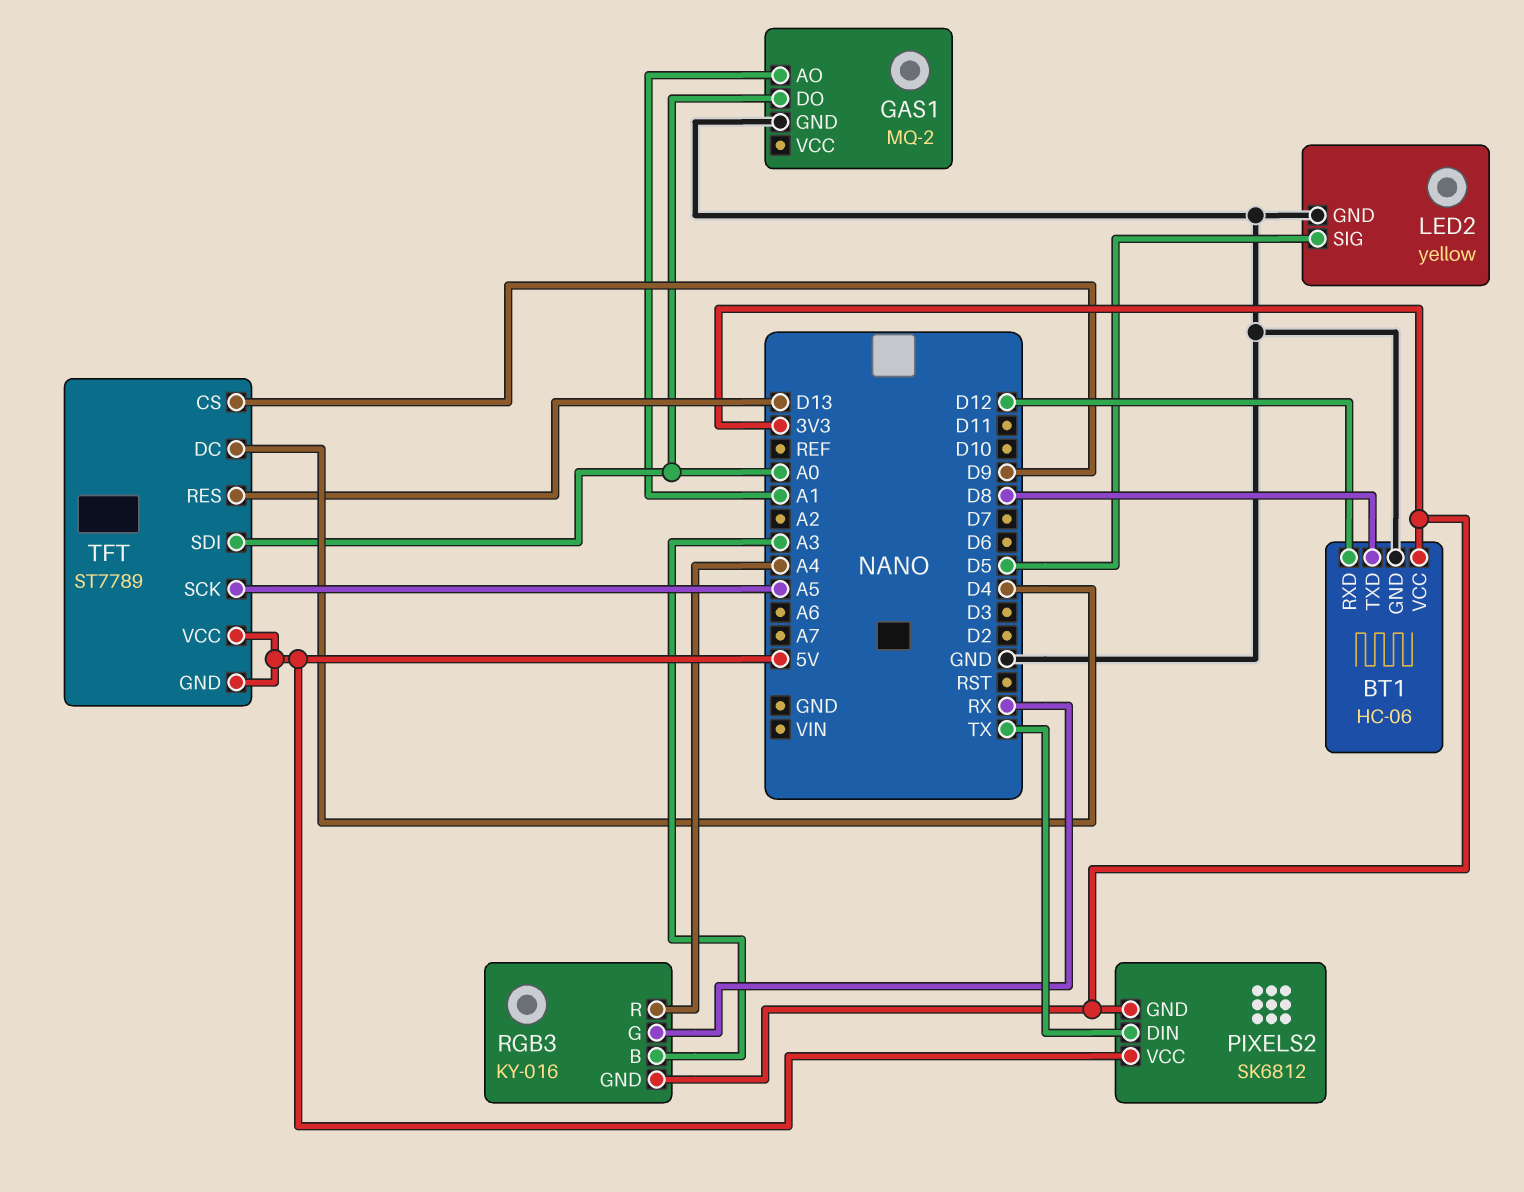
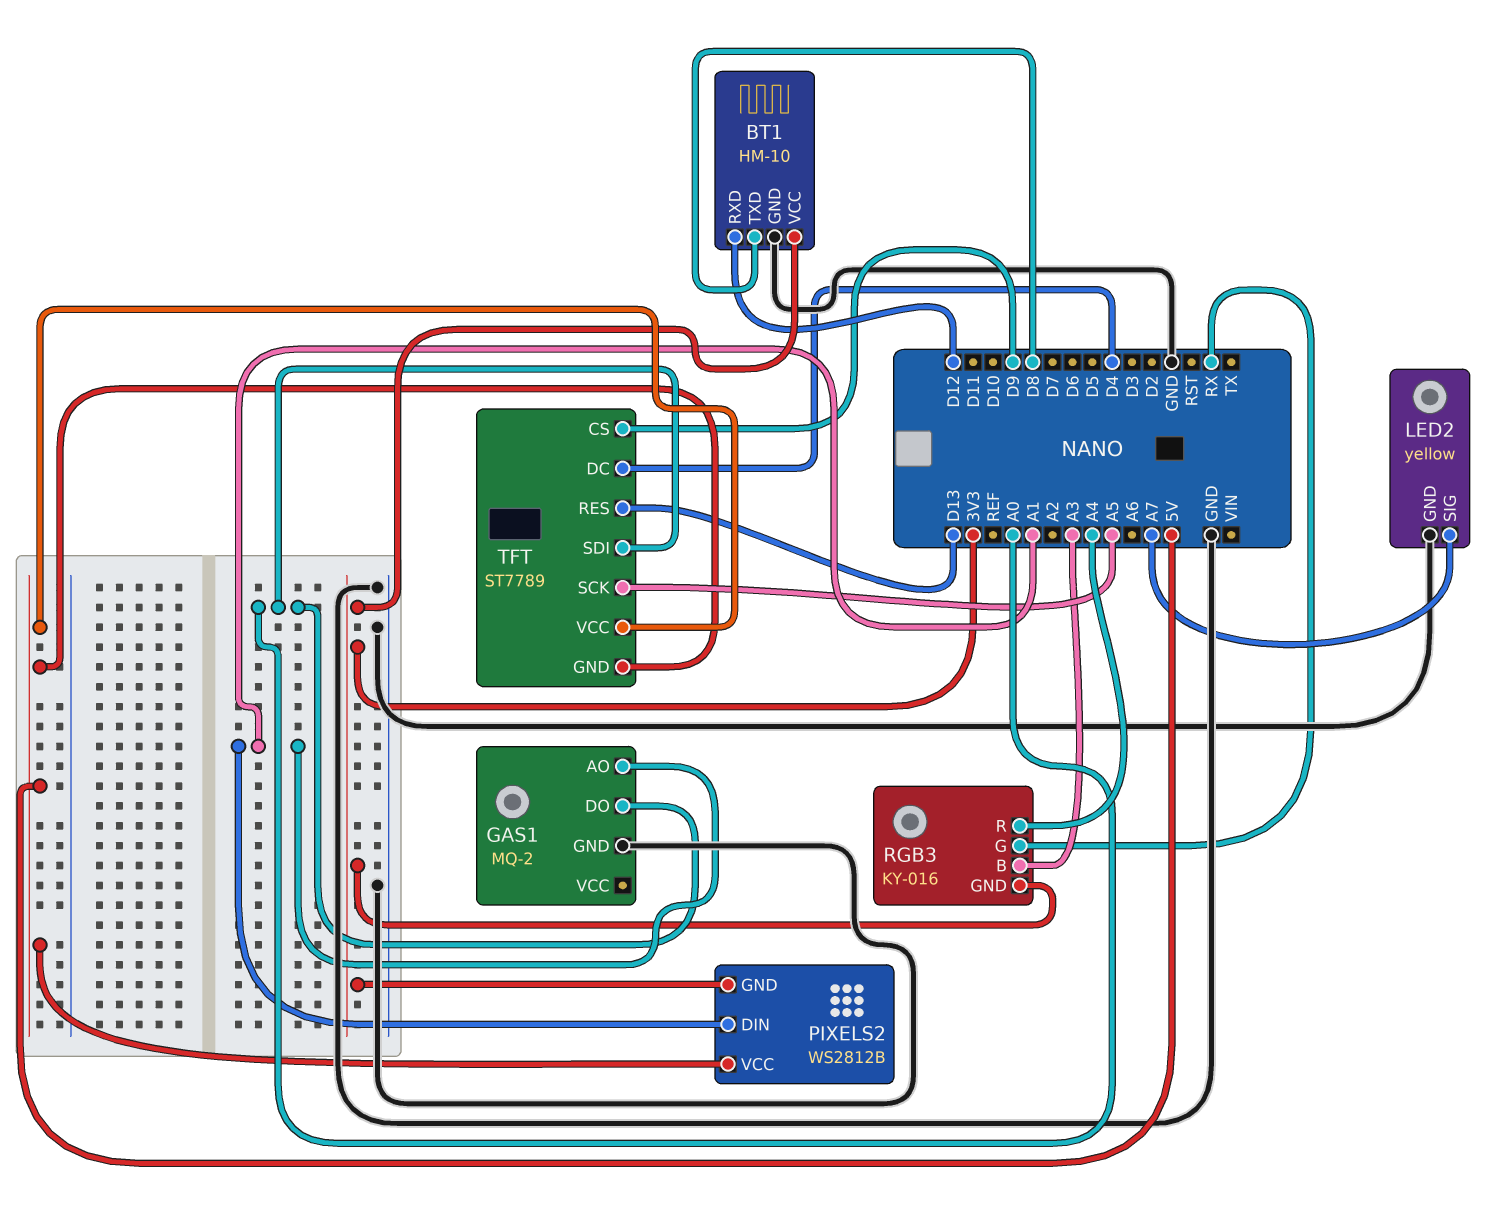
BT1: HC-06 -> HM-10
LED2 pin SIG: D5 -> A7
PIXELS2: SK6812 -> WS2812B
PIXELS2 pin DIN: TX -> A1

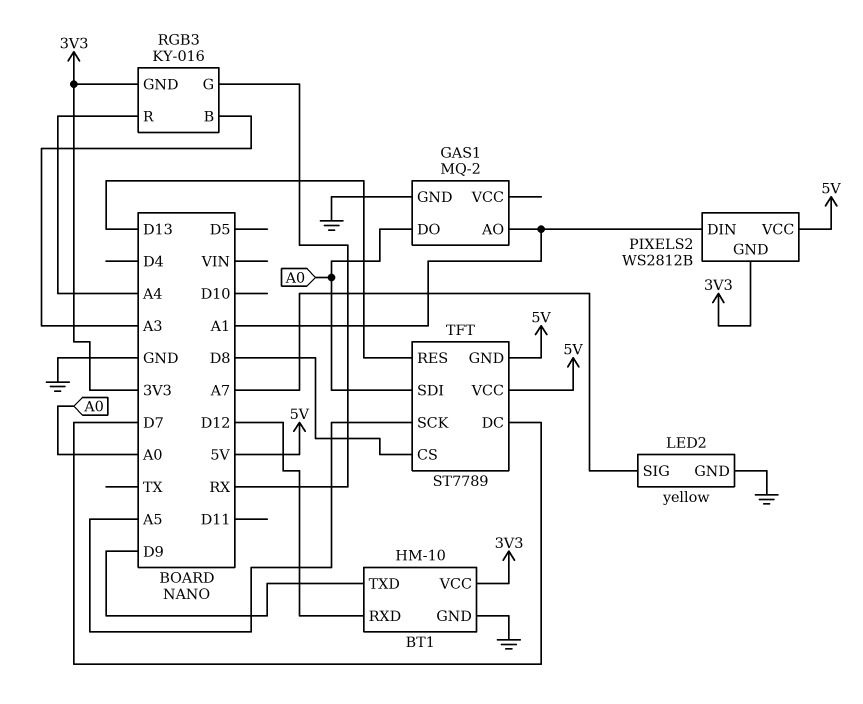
BT1 pin TXD: D8 -> D9
TFT pin CS: D9 -> D8
TFT pin DC: D4 -> D7

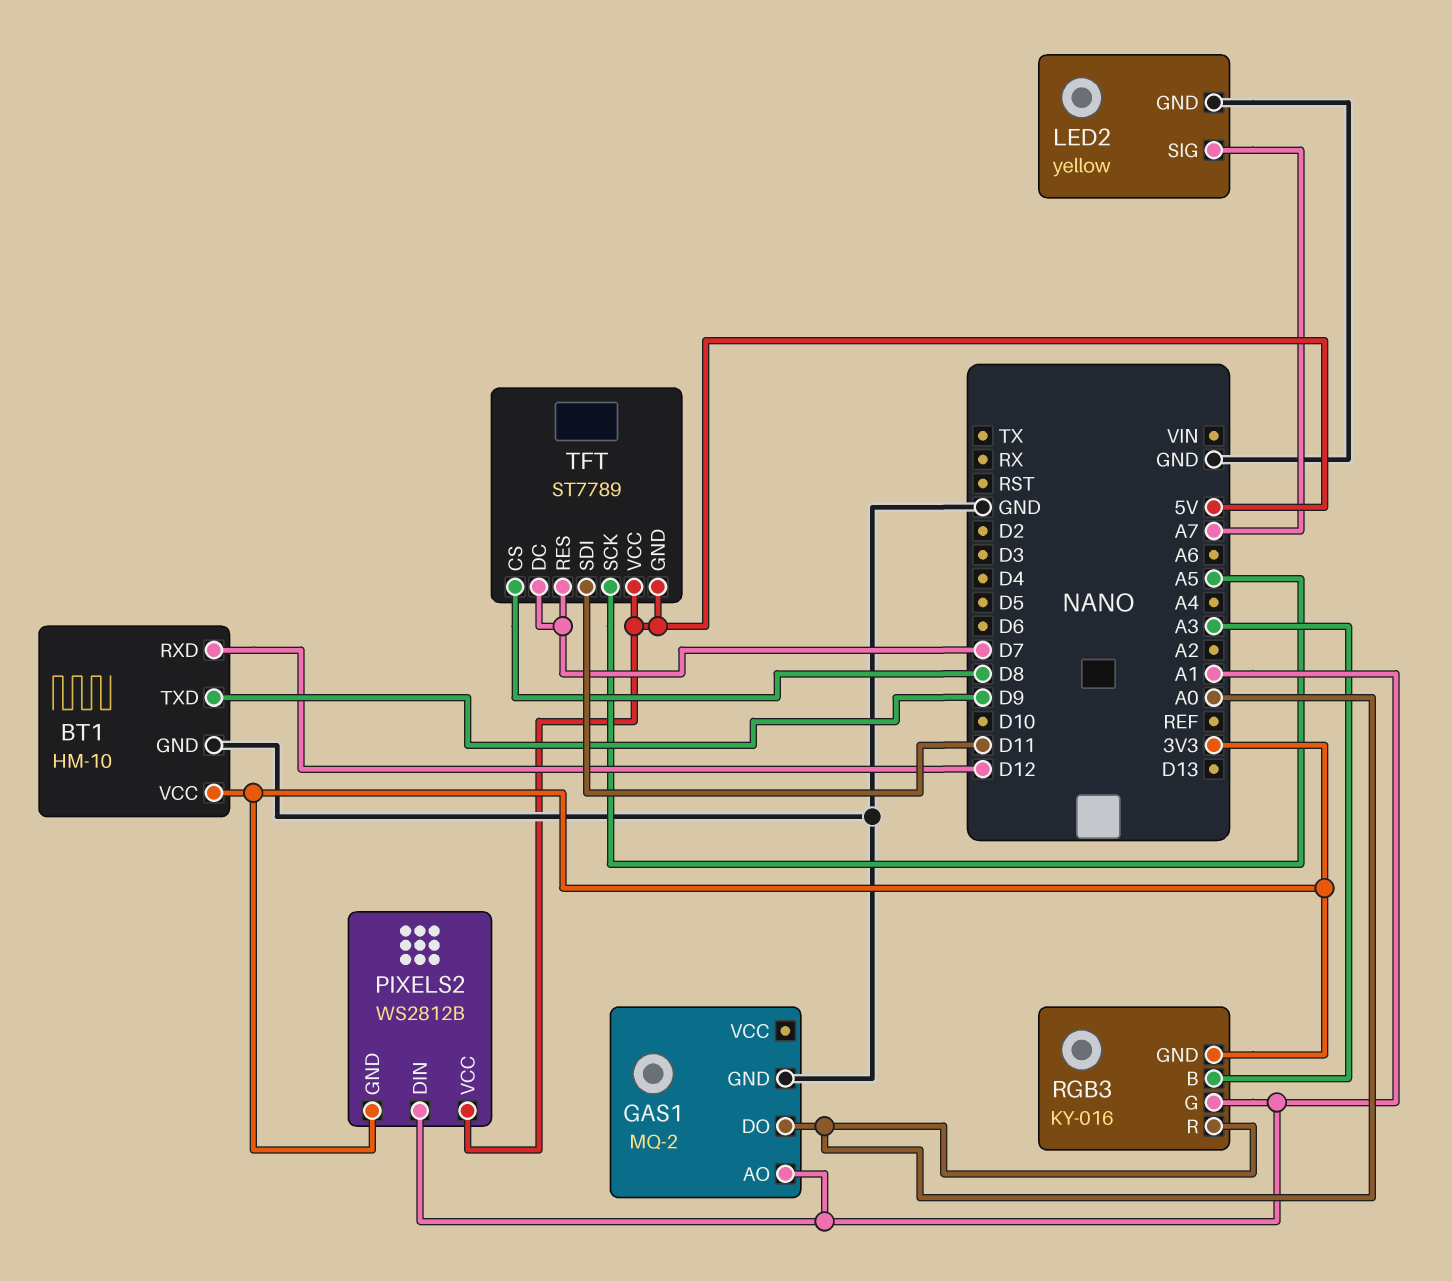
RGB3 pin G: RX -> A1
RGB3 pin R: A4 -> A0
TFT pin RES: D13 -> D7
TFT pin SDI: A0 -> D11

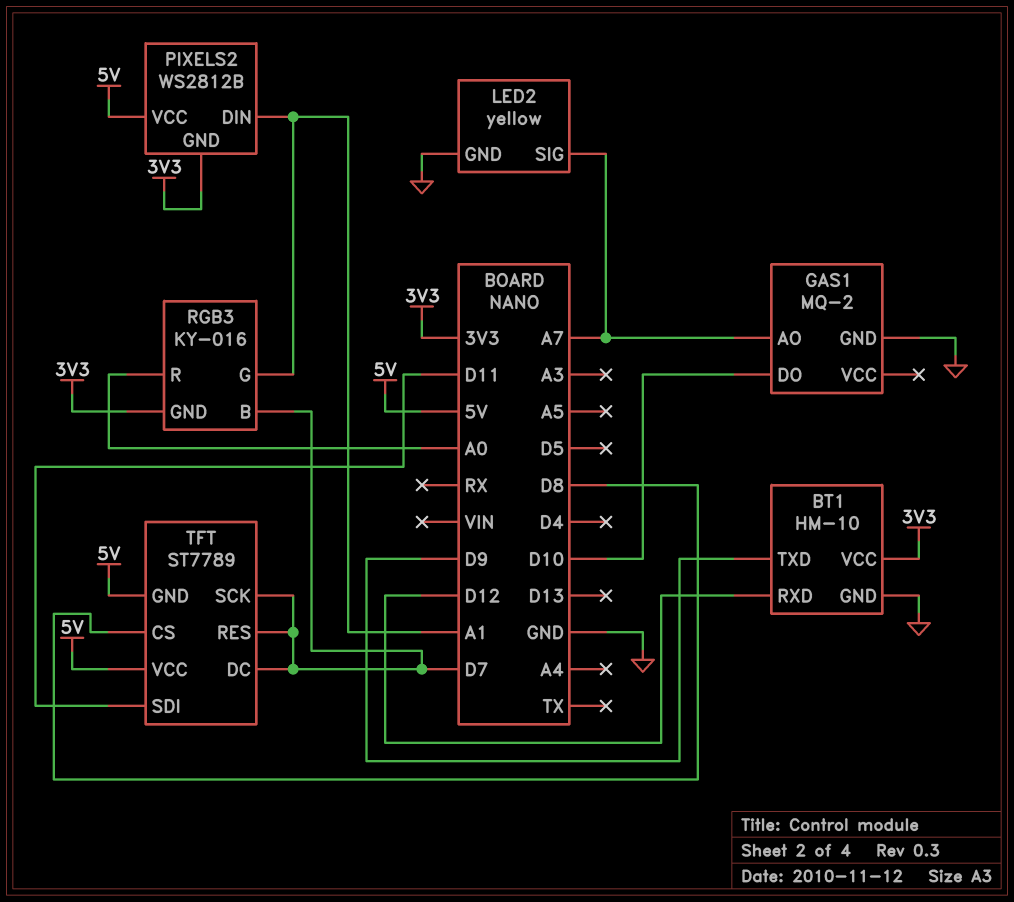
GAS1 pin AO: A1 -> A7
GAS1 pin DO: A0 -> D10
RGB3 pin B: A3 -> D7
TFT pin SCK: A5 -> D7

